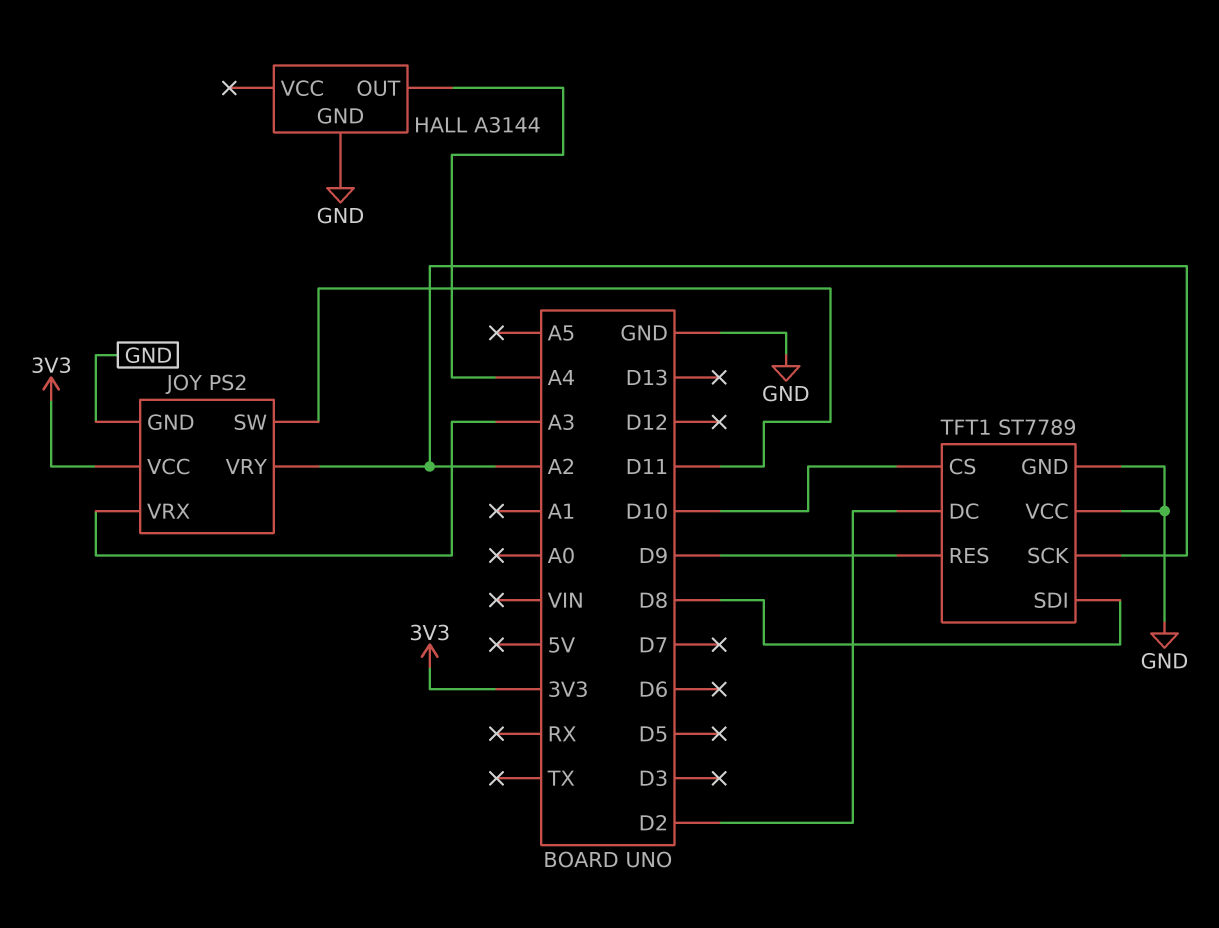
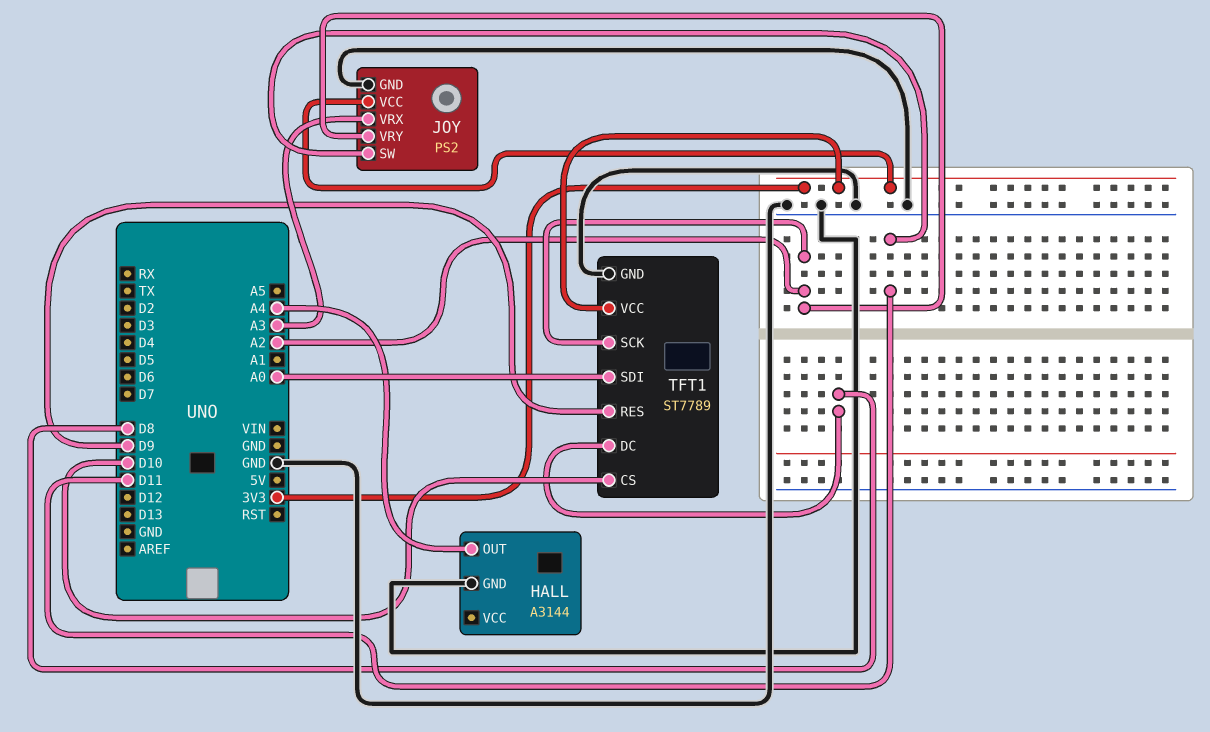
TFT1 pin DC: D2 -> D8
TFT1 pin SDI: D8 -> A0
TFT1 pin VCC: GND -> 3V3

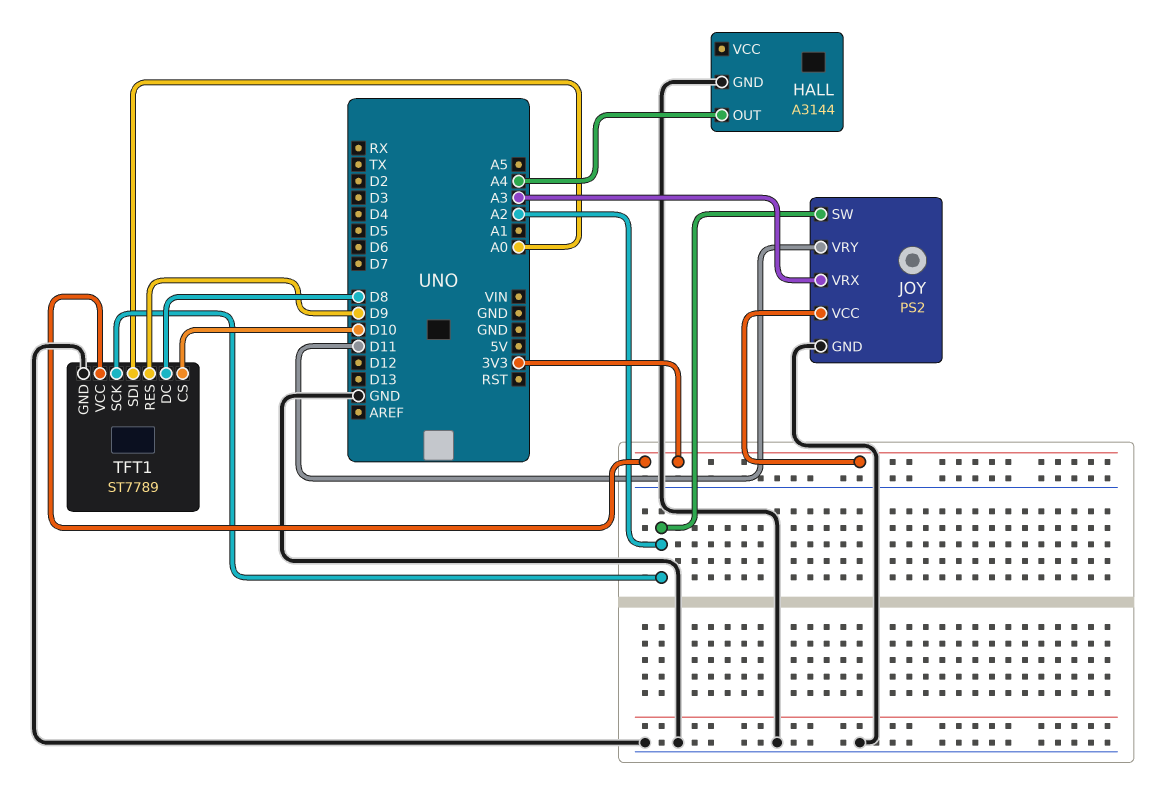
JOY pin SW: D11 -> A2
JOY pin VRY: A2 -> D11

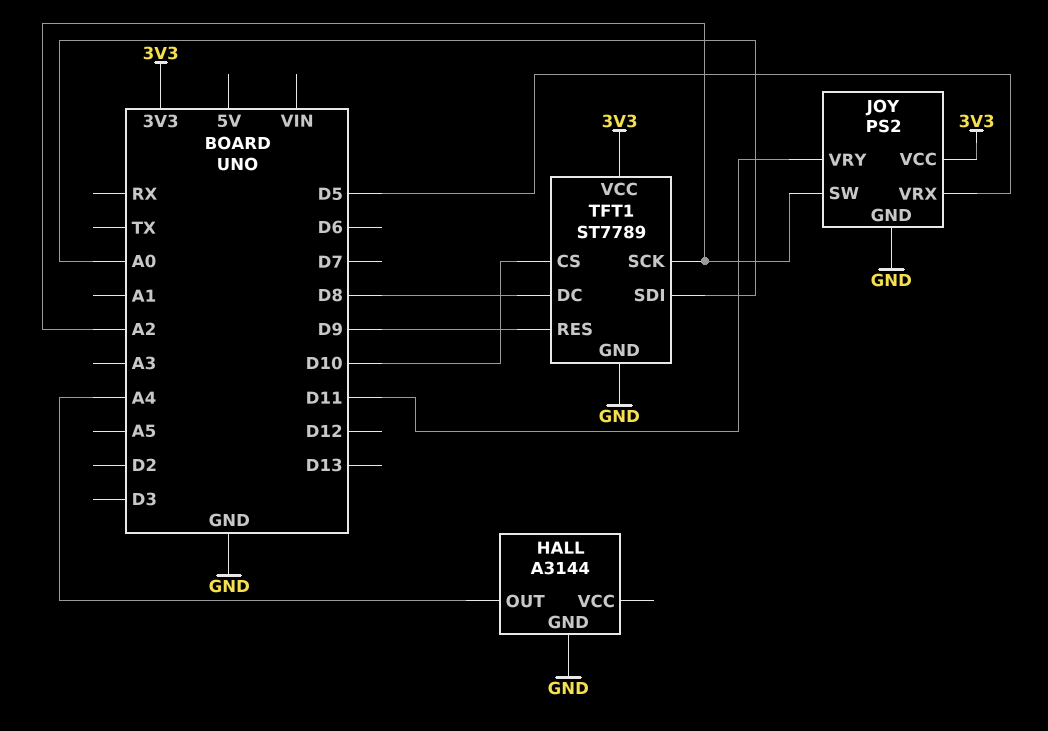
JOY pin VRX: A3 -> D5

